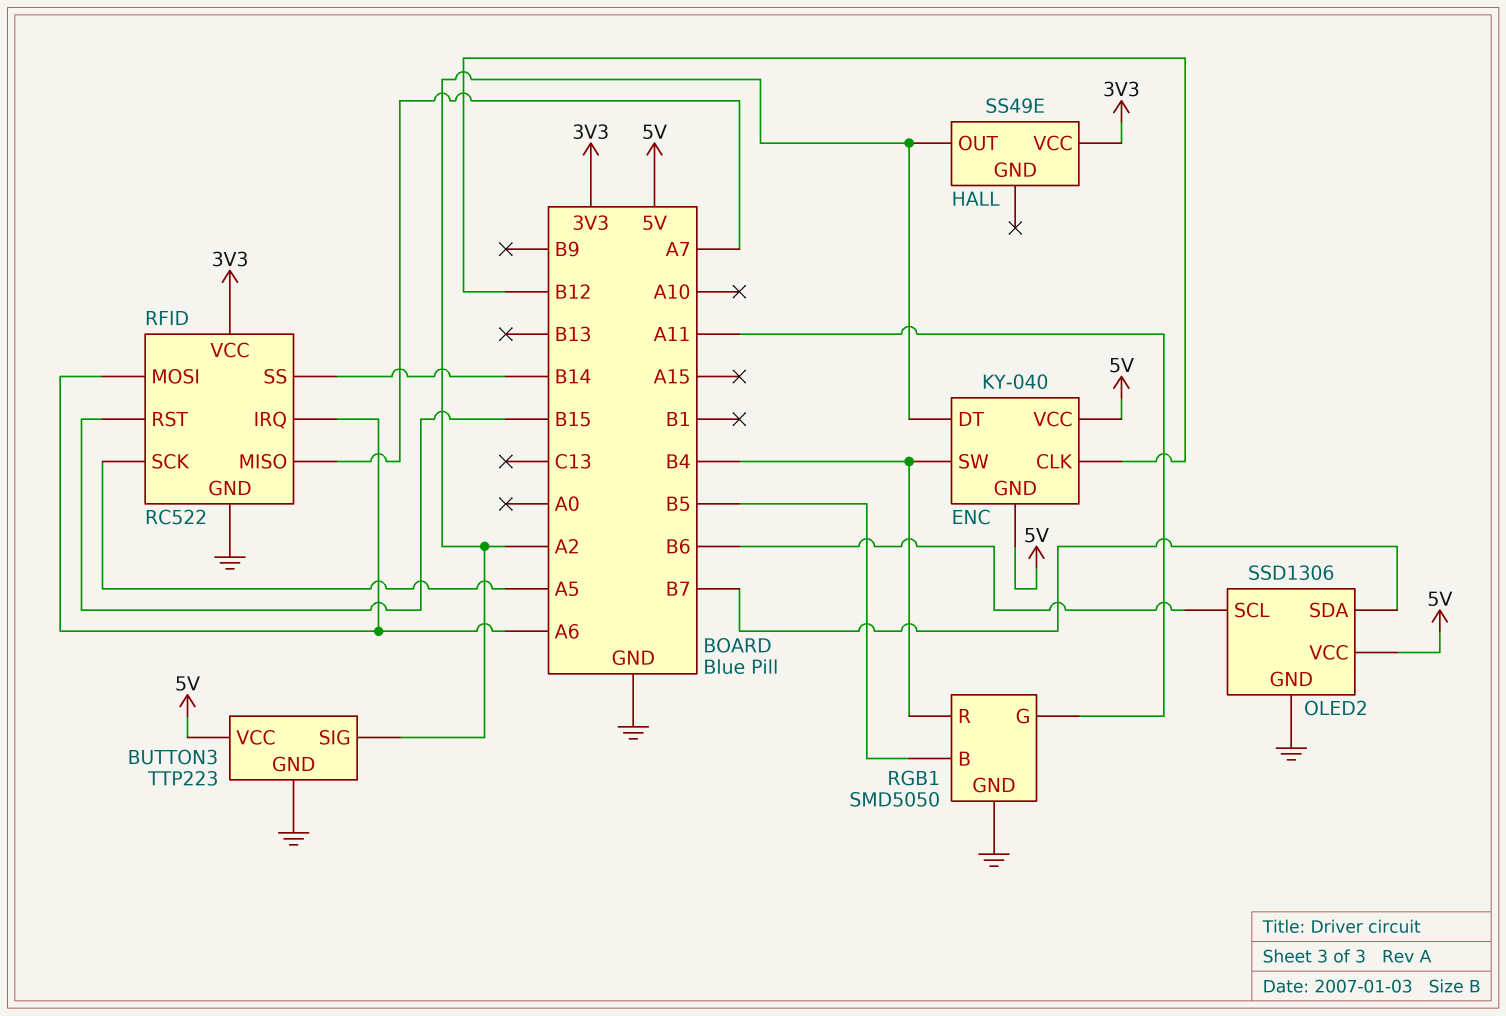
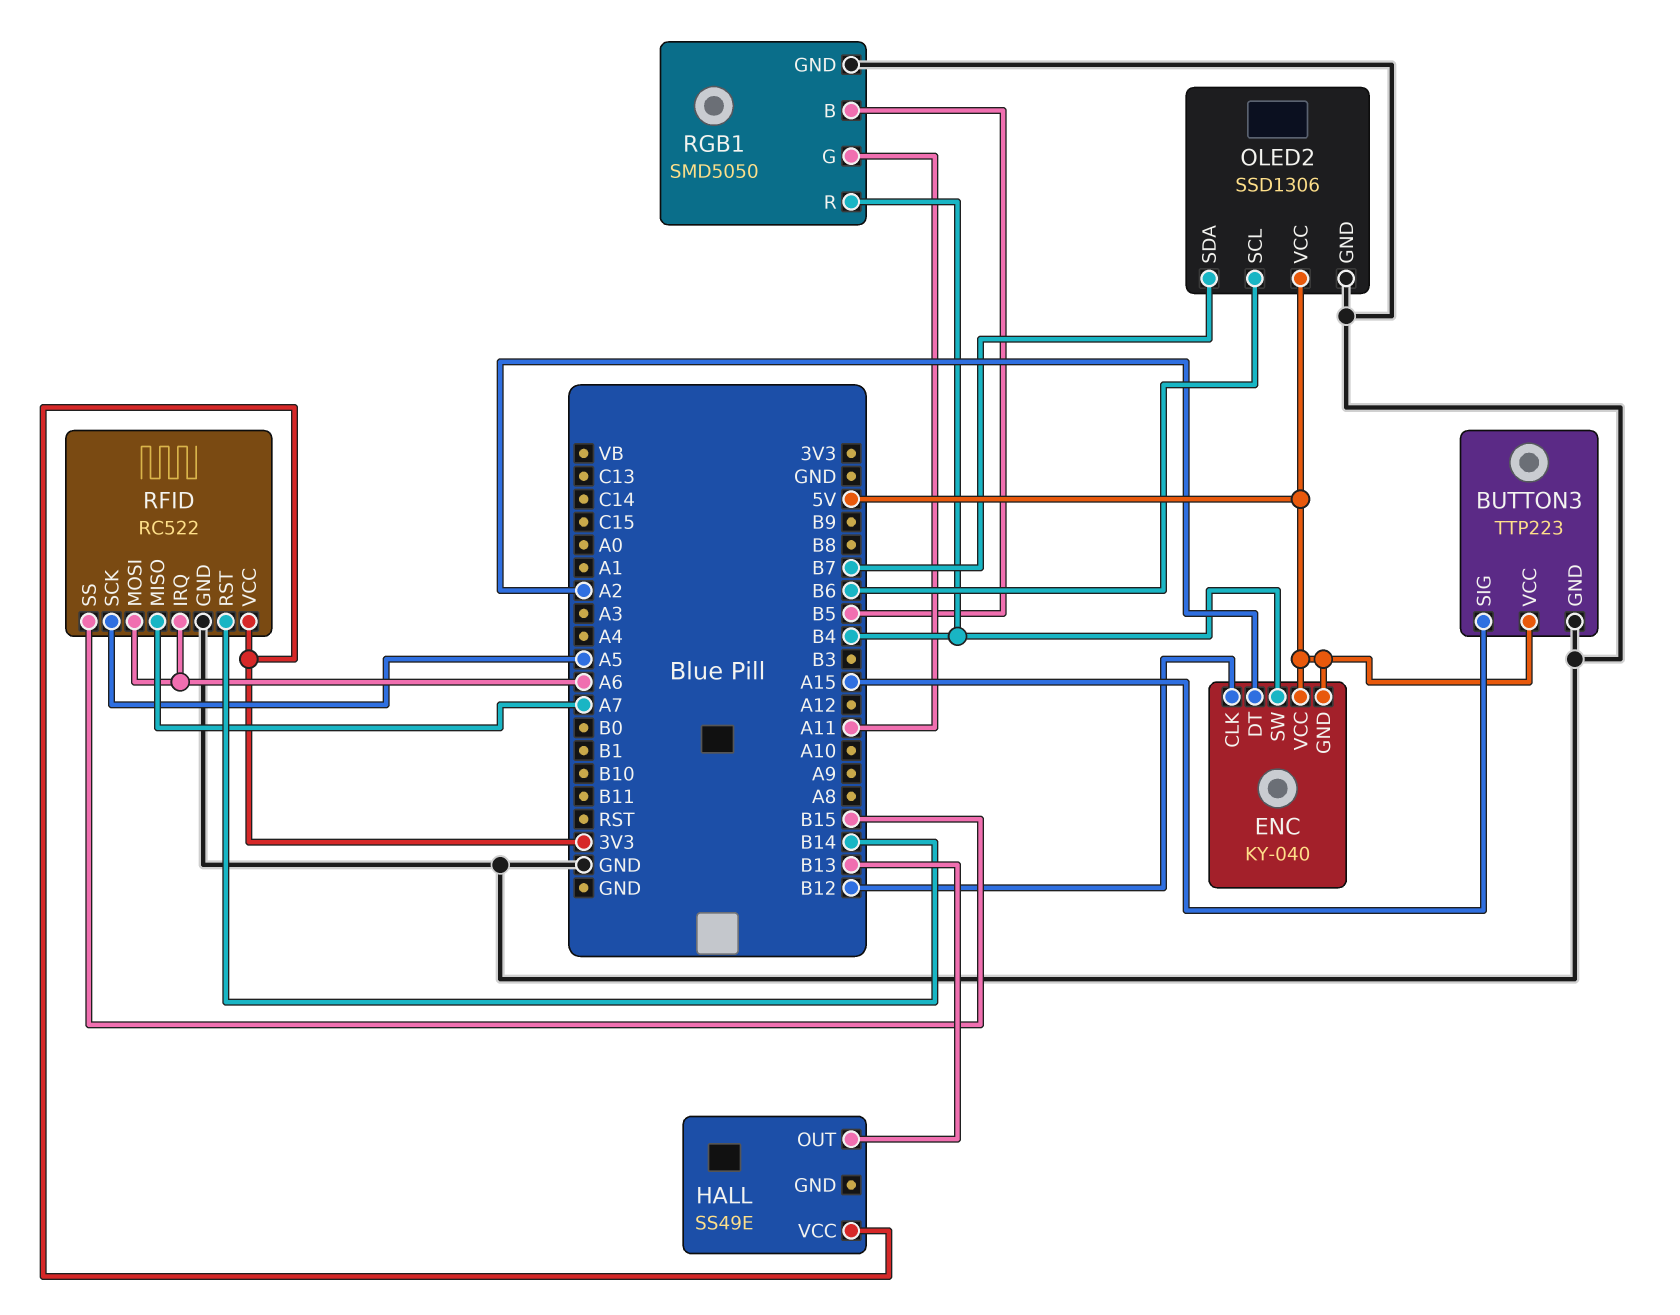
BUTTON3 pin SIG: A2 -> A15
HALL pin OUT: A2 -> B13
RFID pin RST: B15 -> B14
RFID pin SS: B14 -> B15

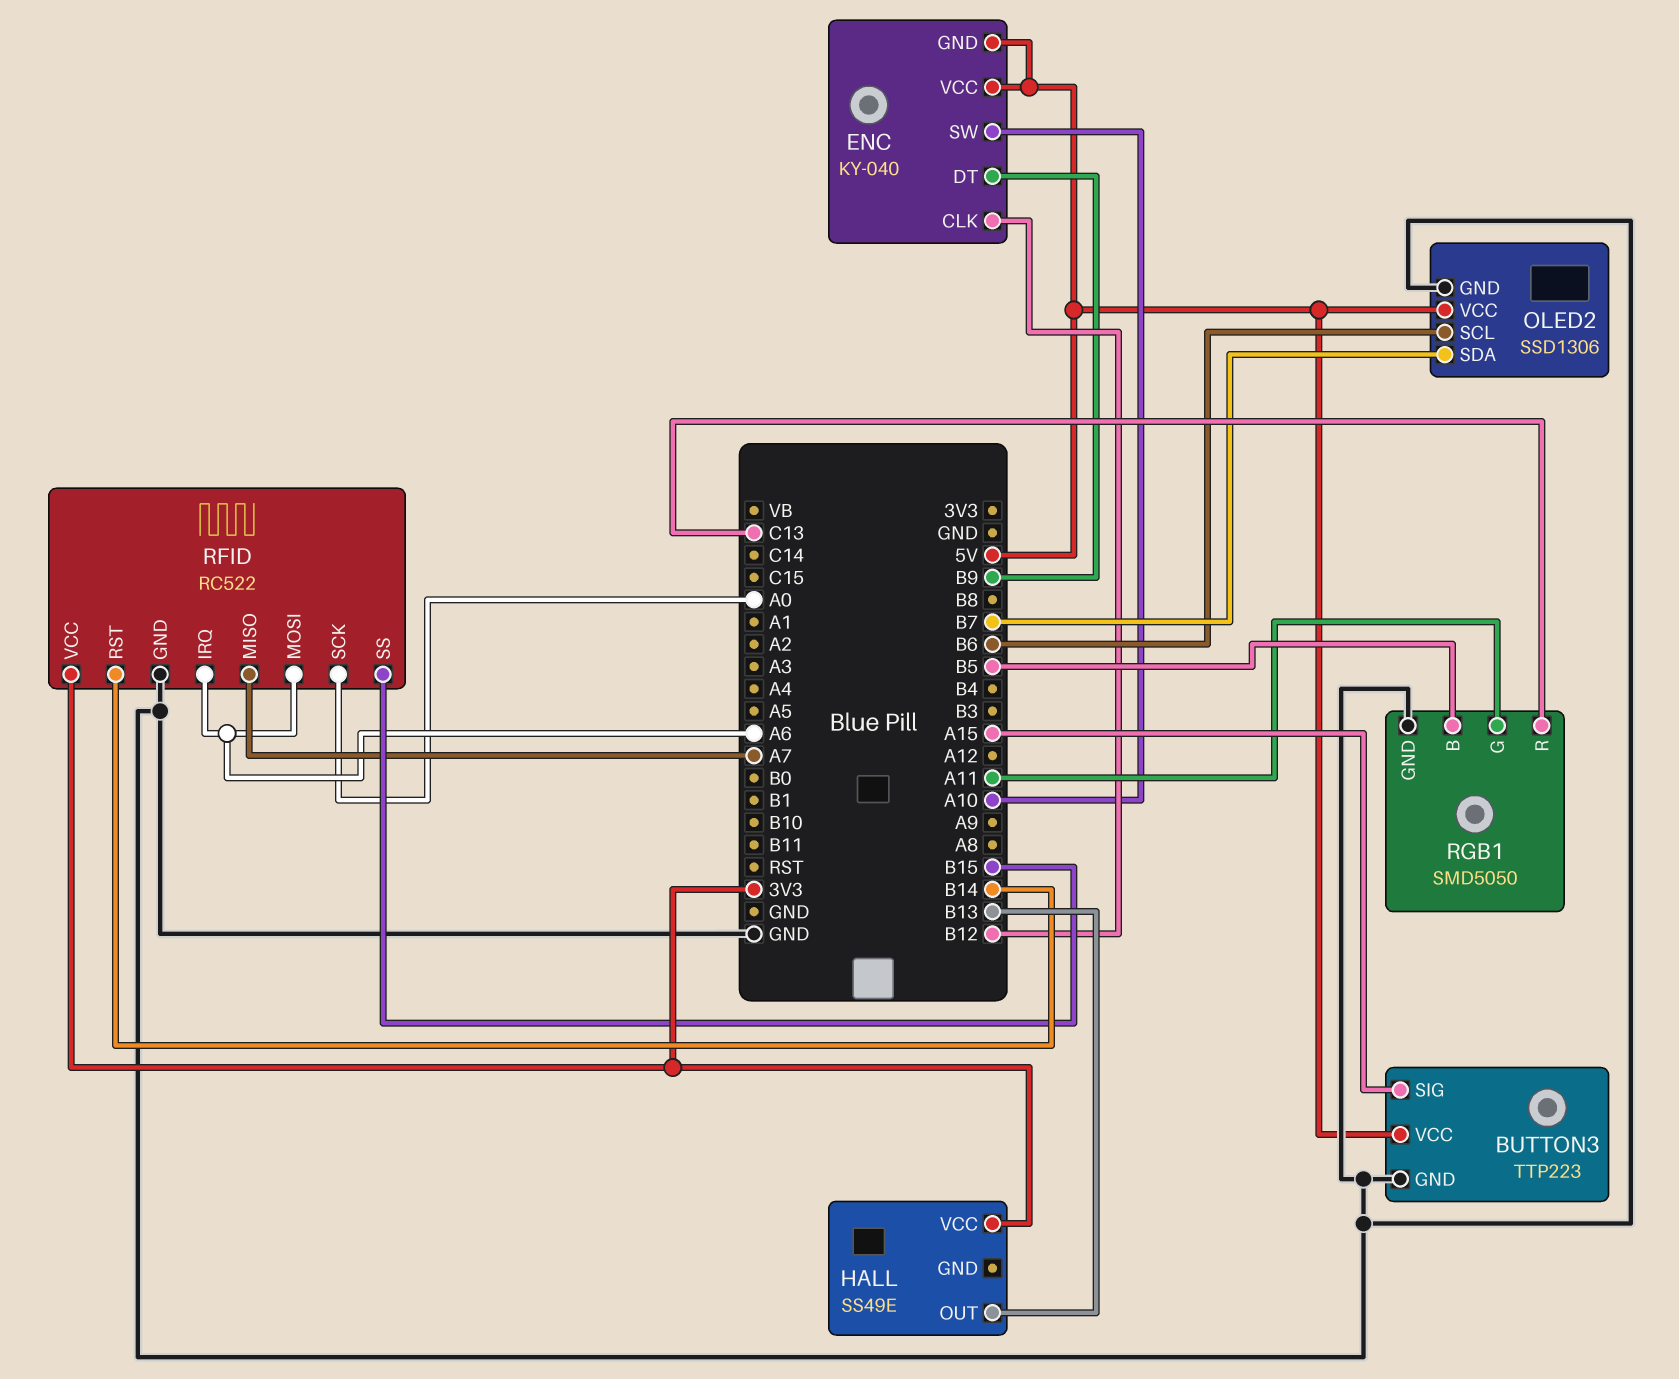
ENC pin DT: A2 -> B9
ENC pin SW: B4 -> A10
RFID pin SCK: A5 -> A0
RGB1 pin R: B4 -> C13

